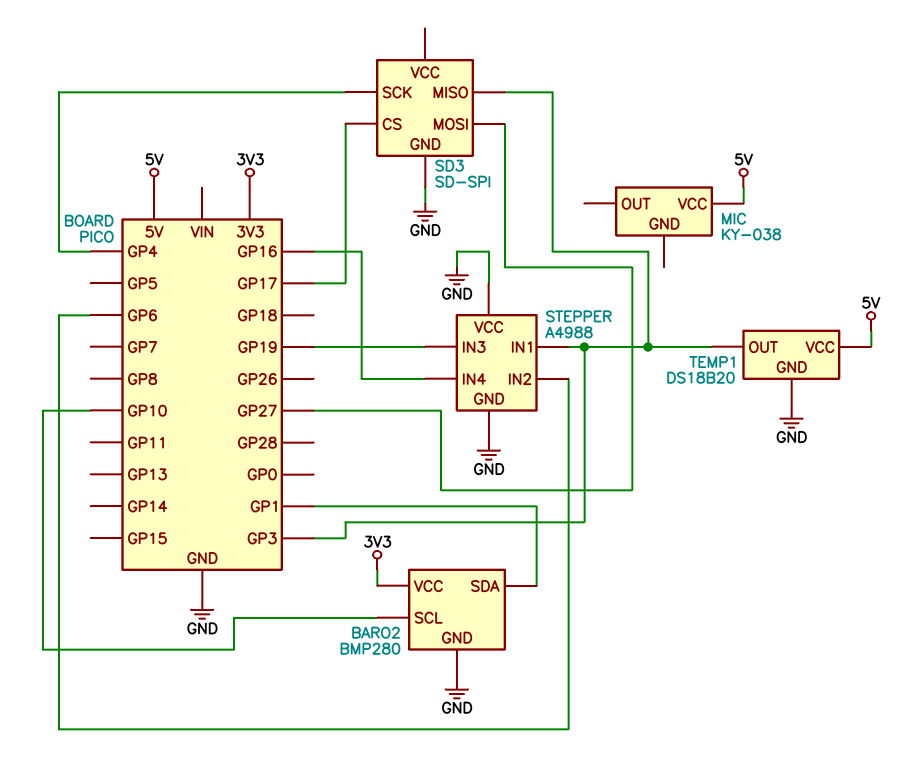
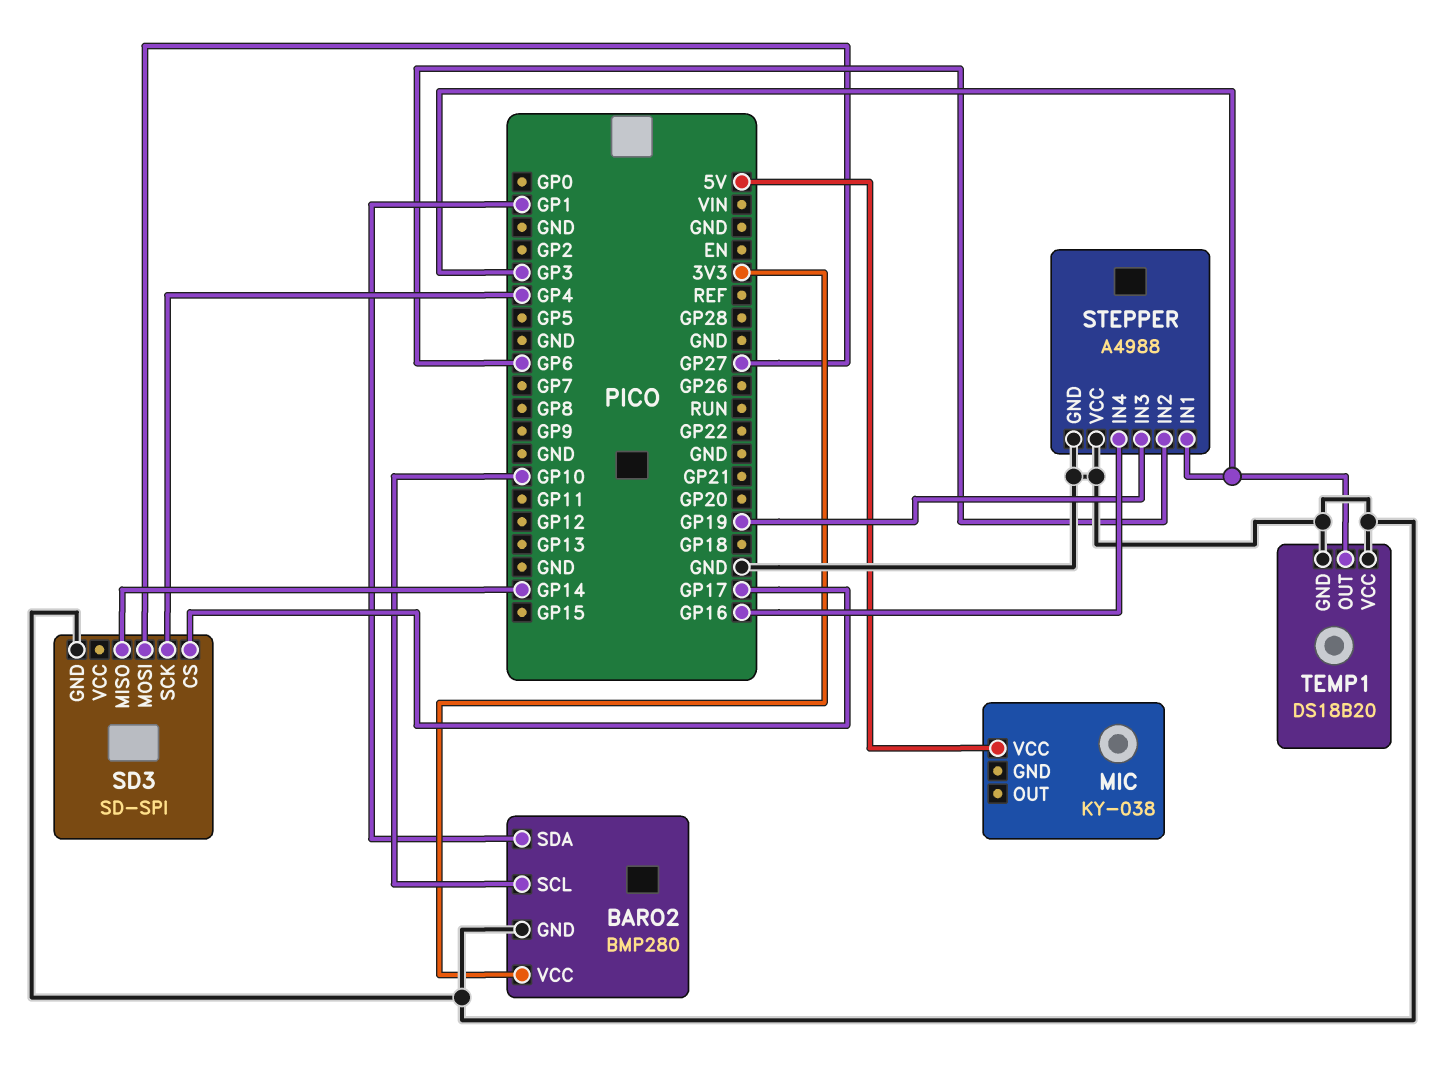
SD3 pin MISO: GP3 -> GP14
TEMP1 pin VCC: 5V -> GND

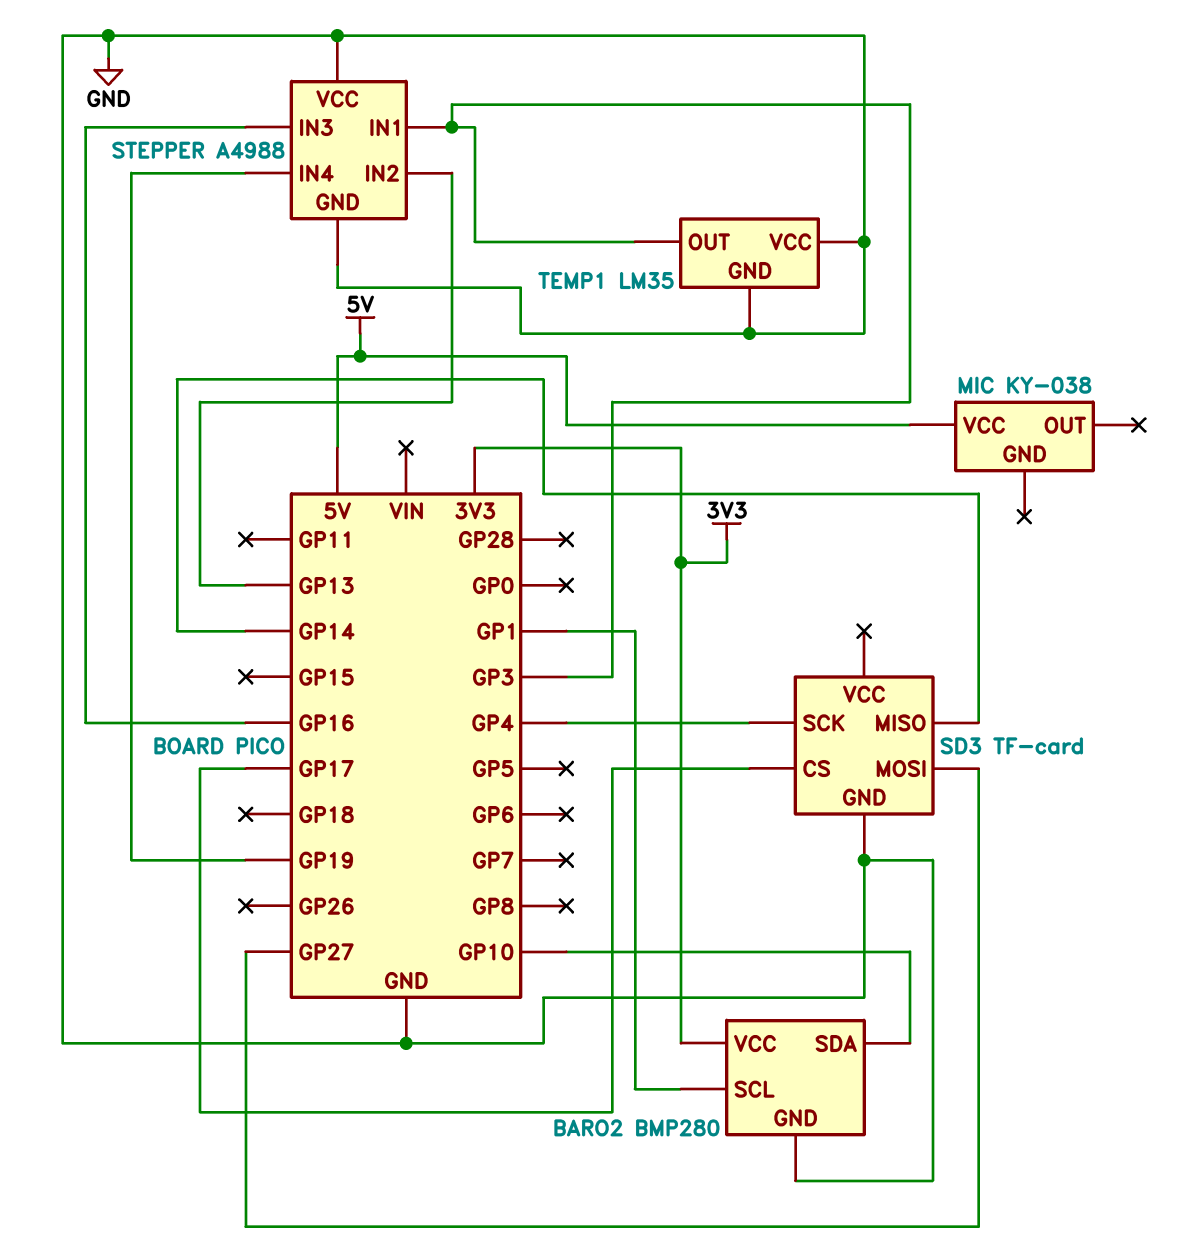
BARO2 pin SCL: GP10 -> GP1
BARO2 pin SDA: GP1 -> GP10
SD3: SD-SPI -> TF-card
STEPPER pin IN2: GP6 -> GP13
STEPPER pin IN3: GP19 -> GP16
STEPPER pin IN4: GP16 -> GP19
TEMP1: DS18B20 -> LM35

